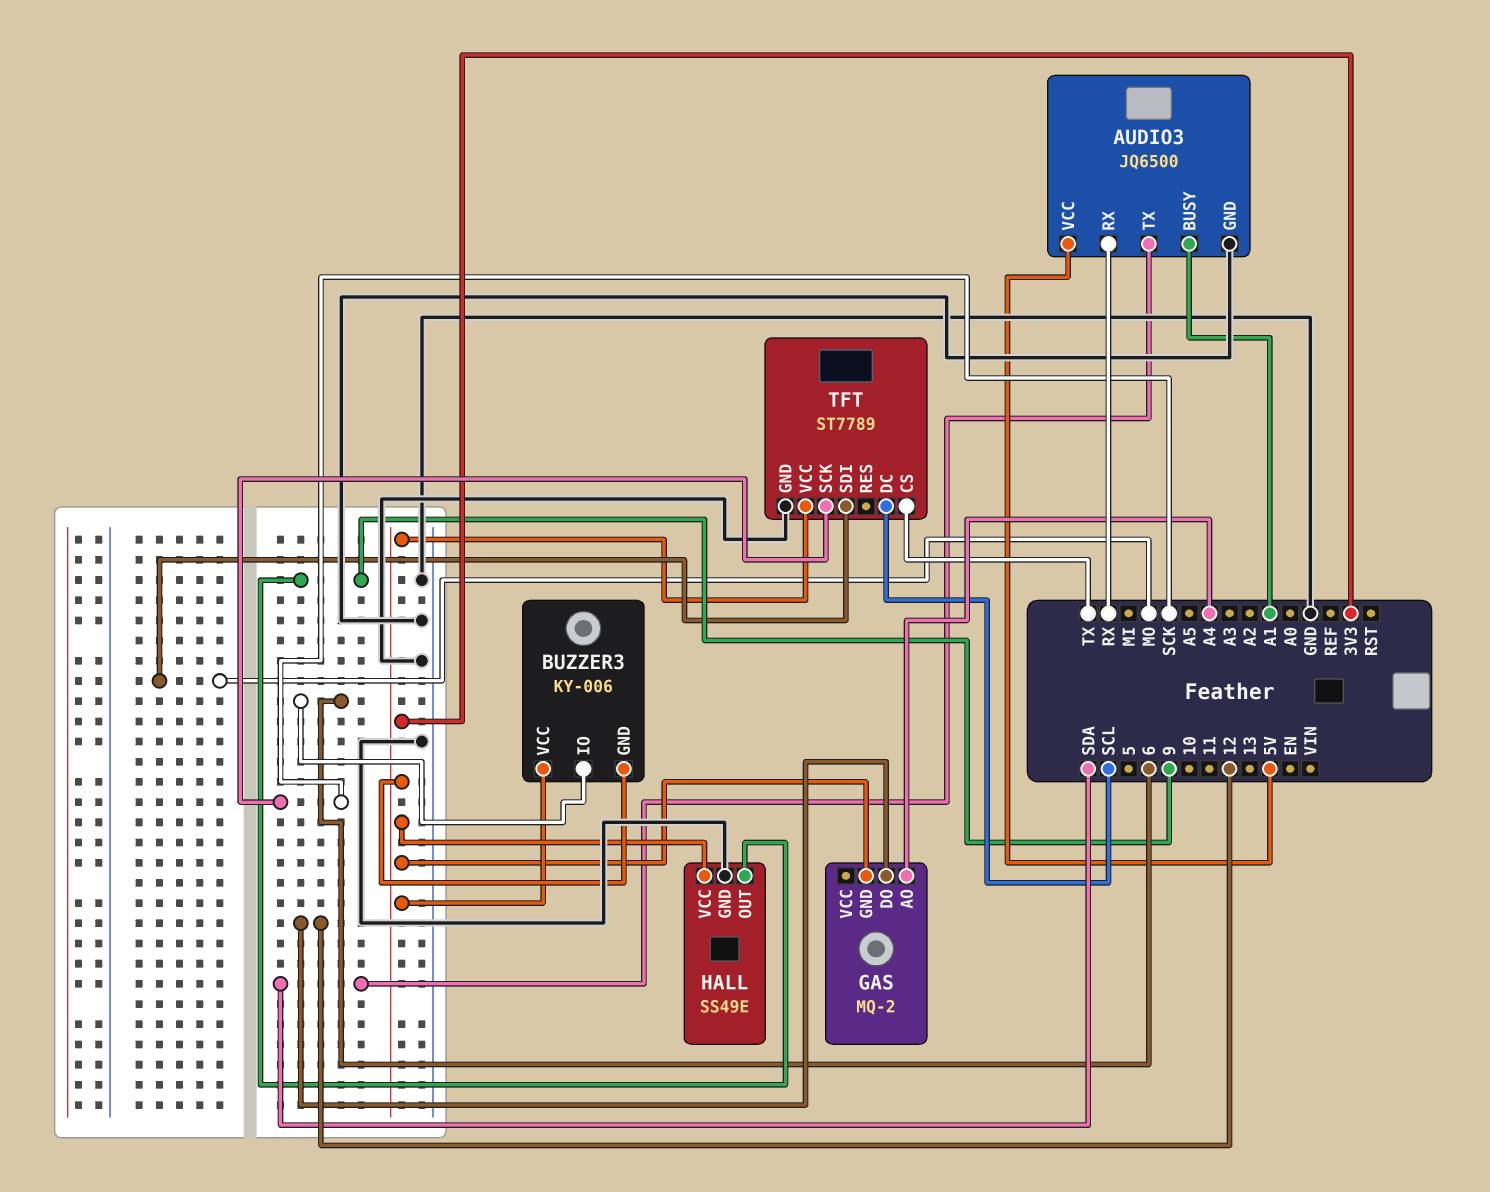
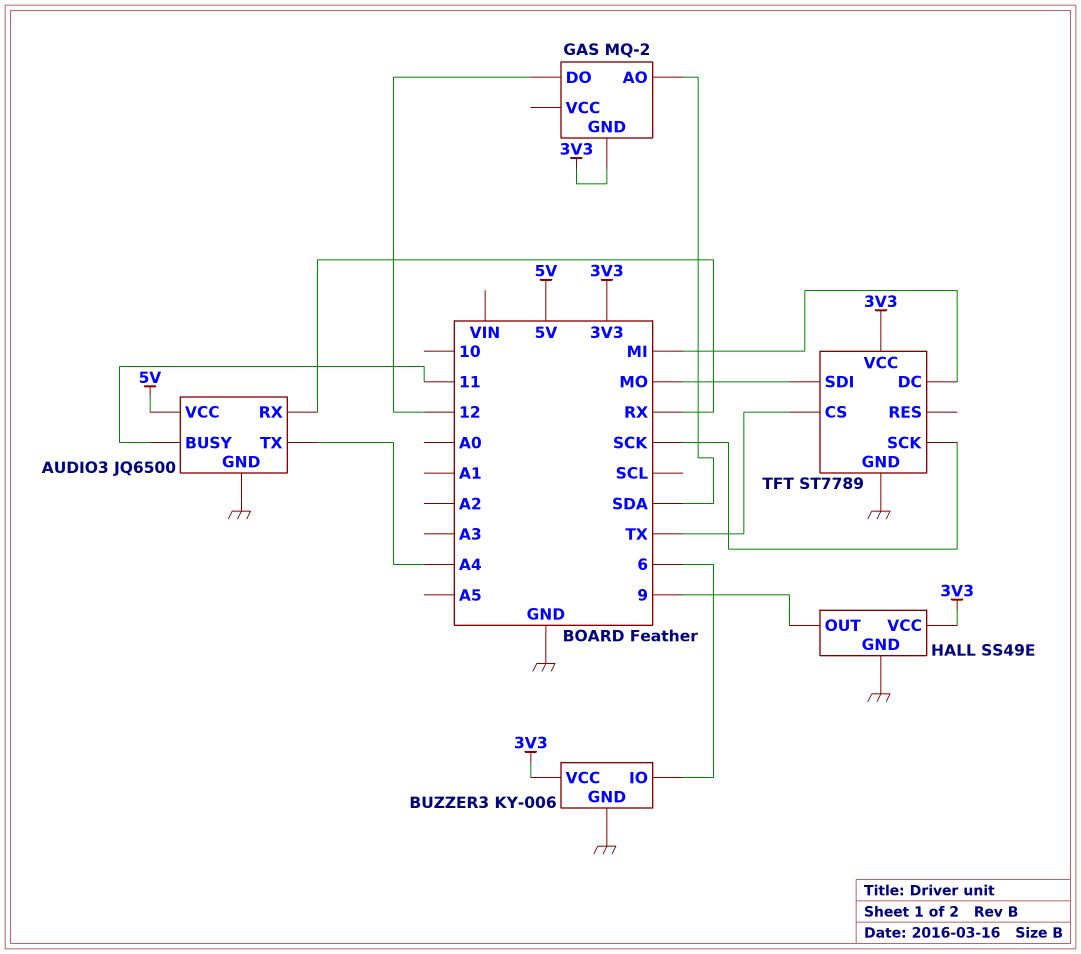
AUDIO3 pin BUSY: A1 -> 11
AUDIO3 pin TX: SDA -> A4
BUZZER3 pin GND: 3V3 -> GND
GAS pin AO: A4 -> SDA
TFT pin DC: SCL -> MI

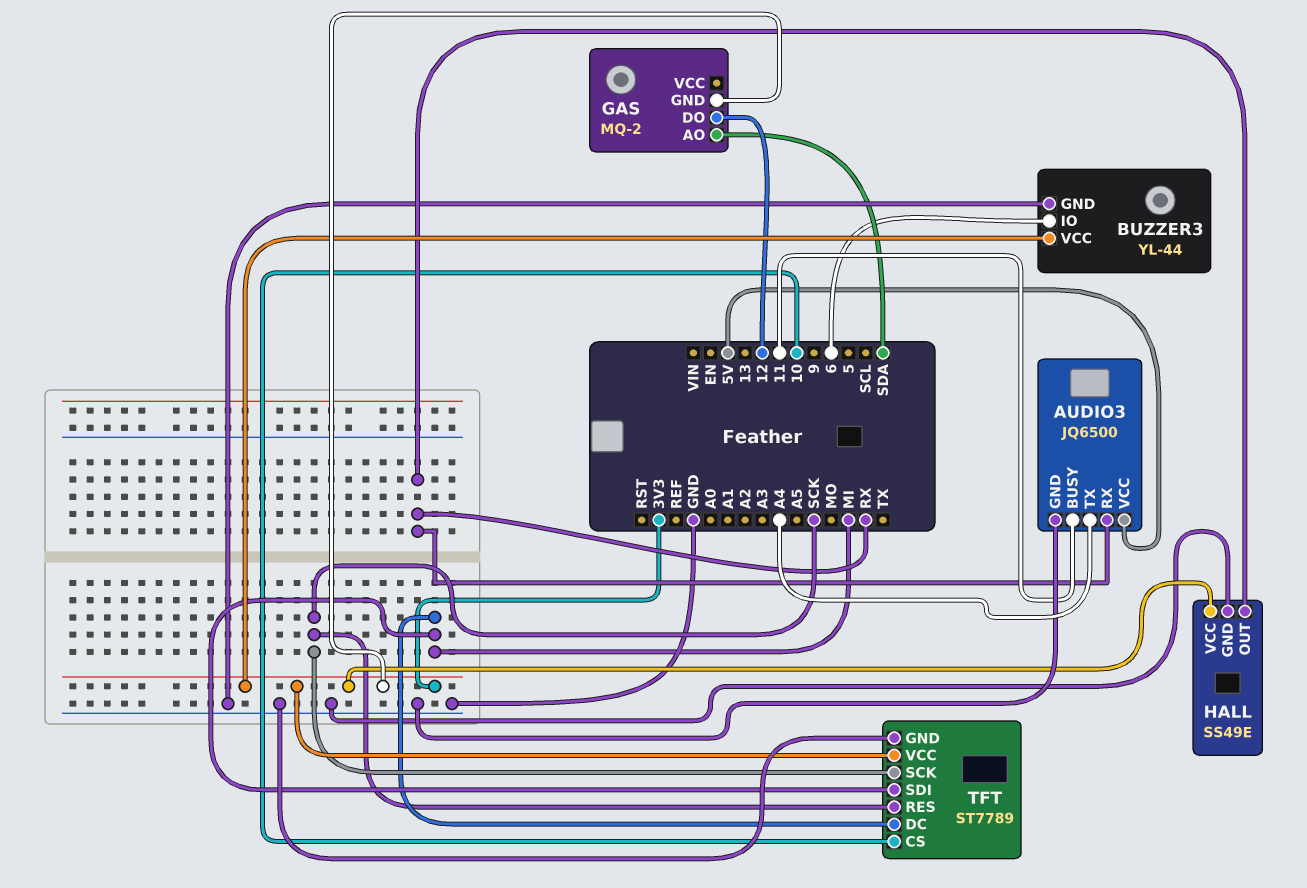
BUZZER3: KY-006 -> YL-44
HALL pin OUT: 9 -> RX
TFT pin CS: TX -> 10
TFT pin RES: none -> SCK
TFT pin SDI: MO -> MI

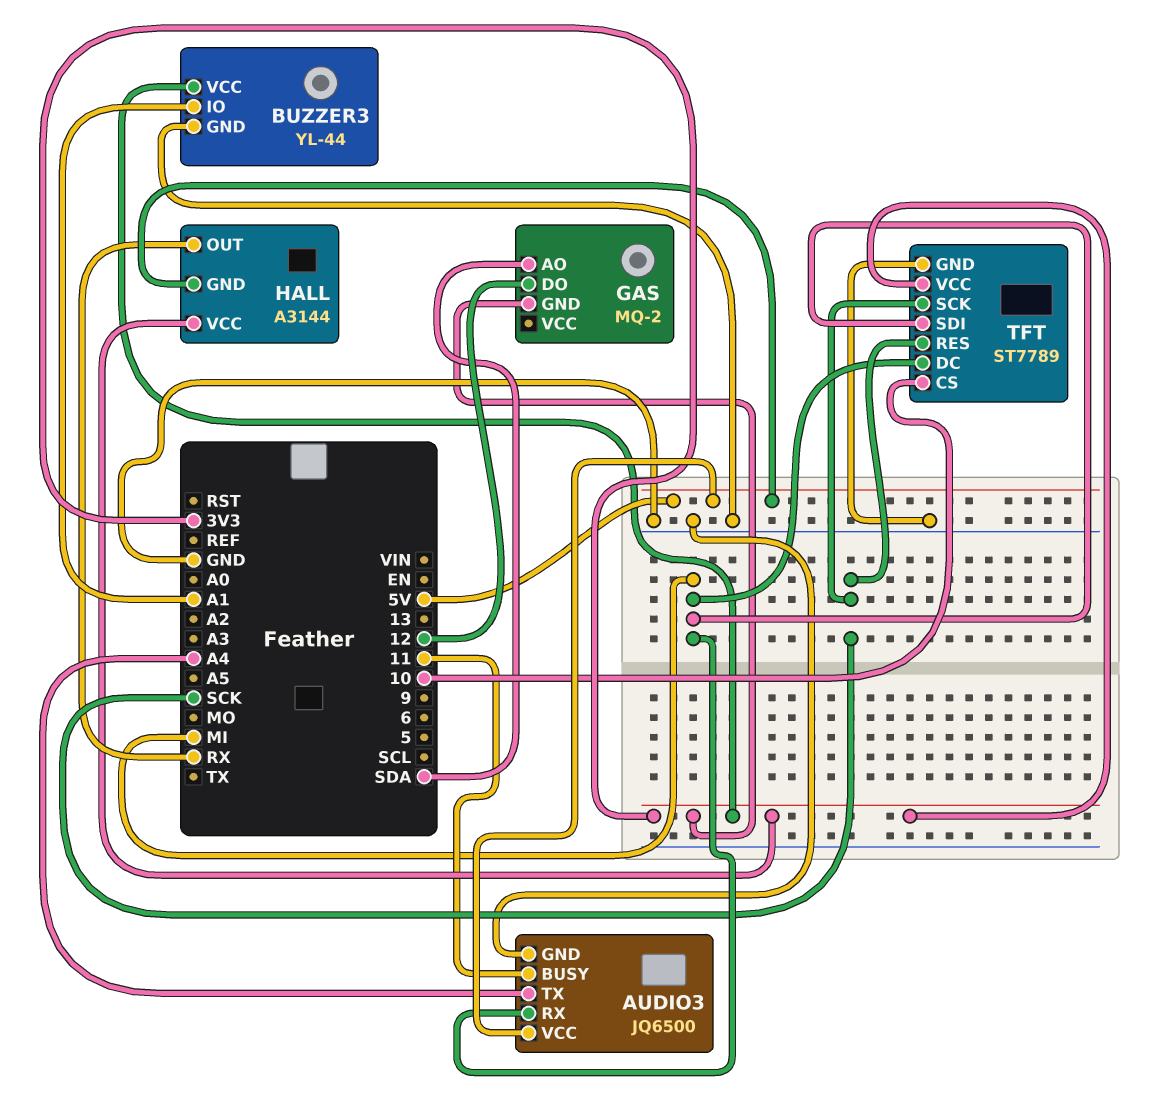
AUDIO3 pin RX: RX -> MI
BUZZER3 pin IO: 6 -> A1
HALL: SS49E -> A3144
HALL pin GND: GND -> 5V

